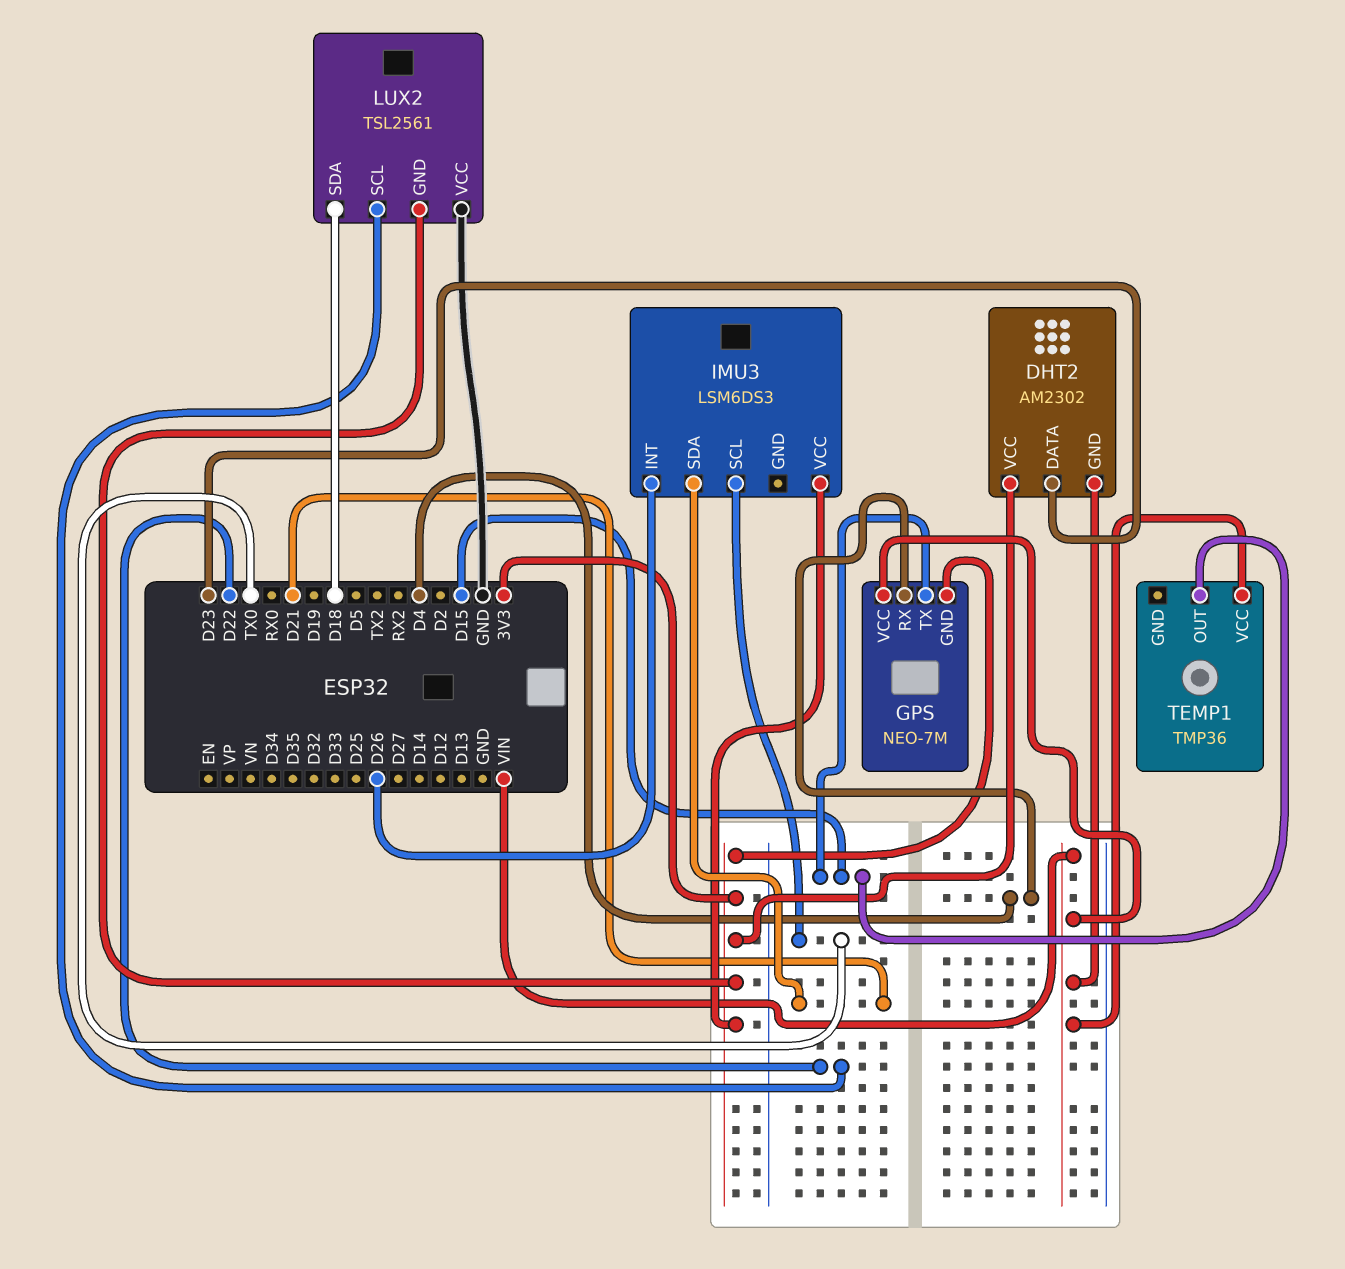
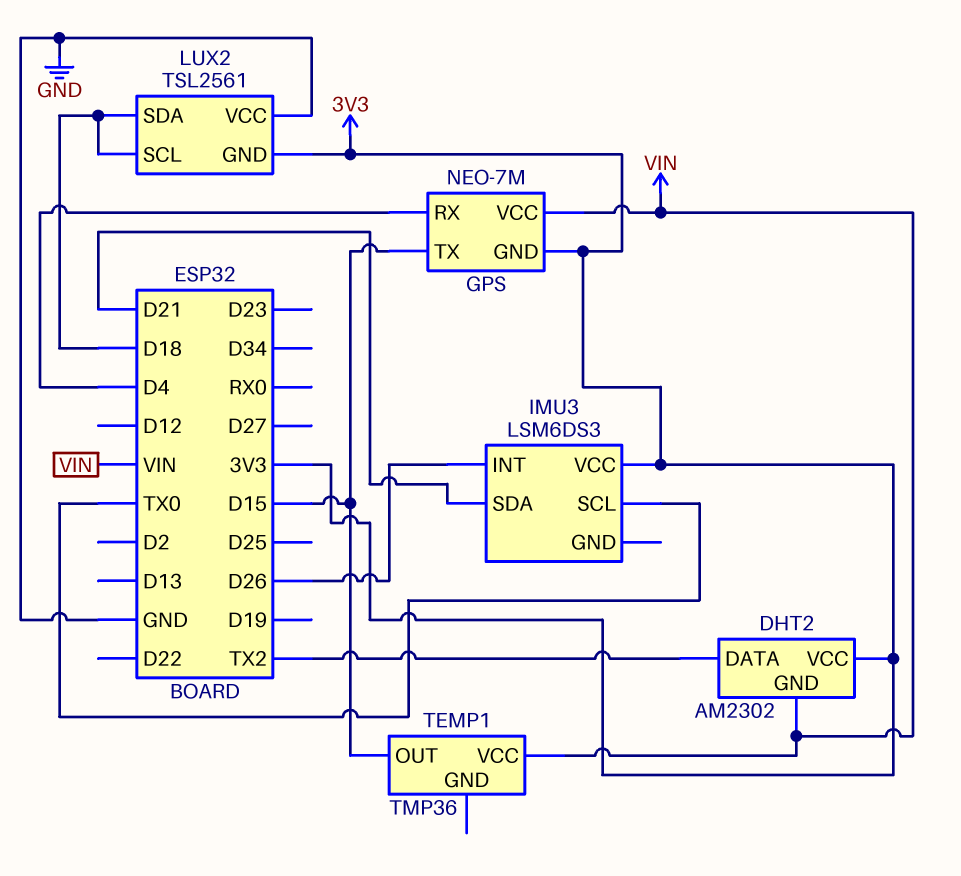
DHT2 pin DATA: D23 -> TX2
LUX2 pin SCL: D22 -> D18

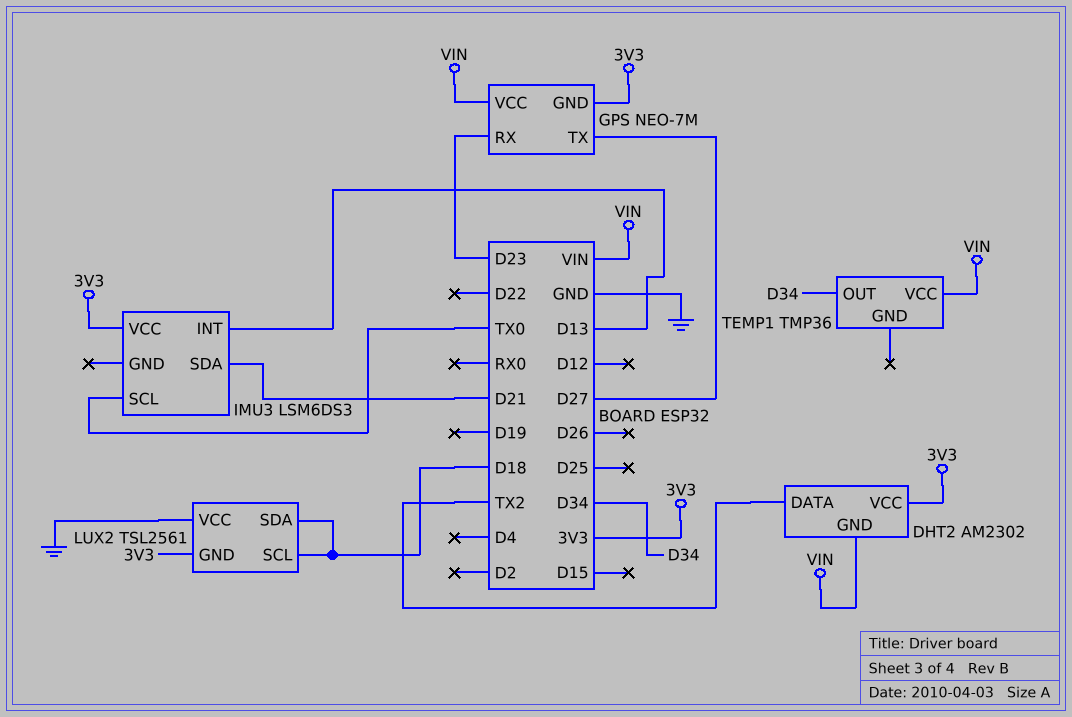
GPS pin RX: D4 -> D23
GPS pin TX: D15 -> D27
IMU3 pin INT: D26 -> D13
TEMP1 pin OUT: D15 -> D34

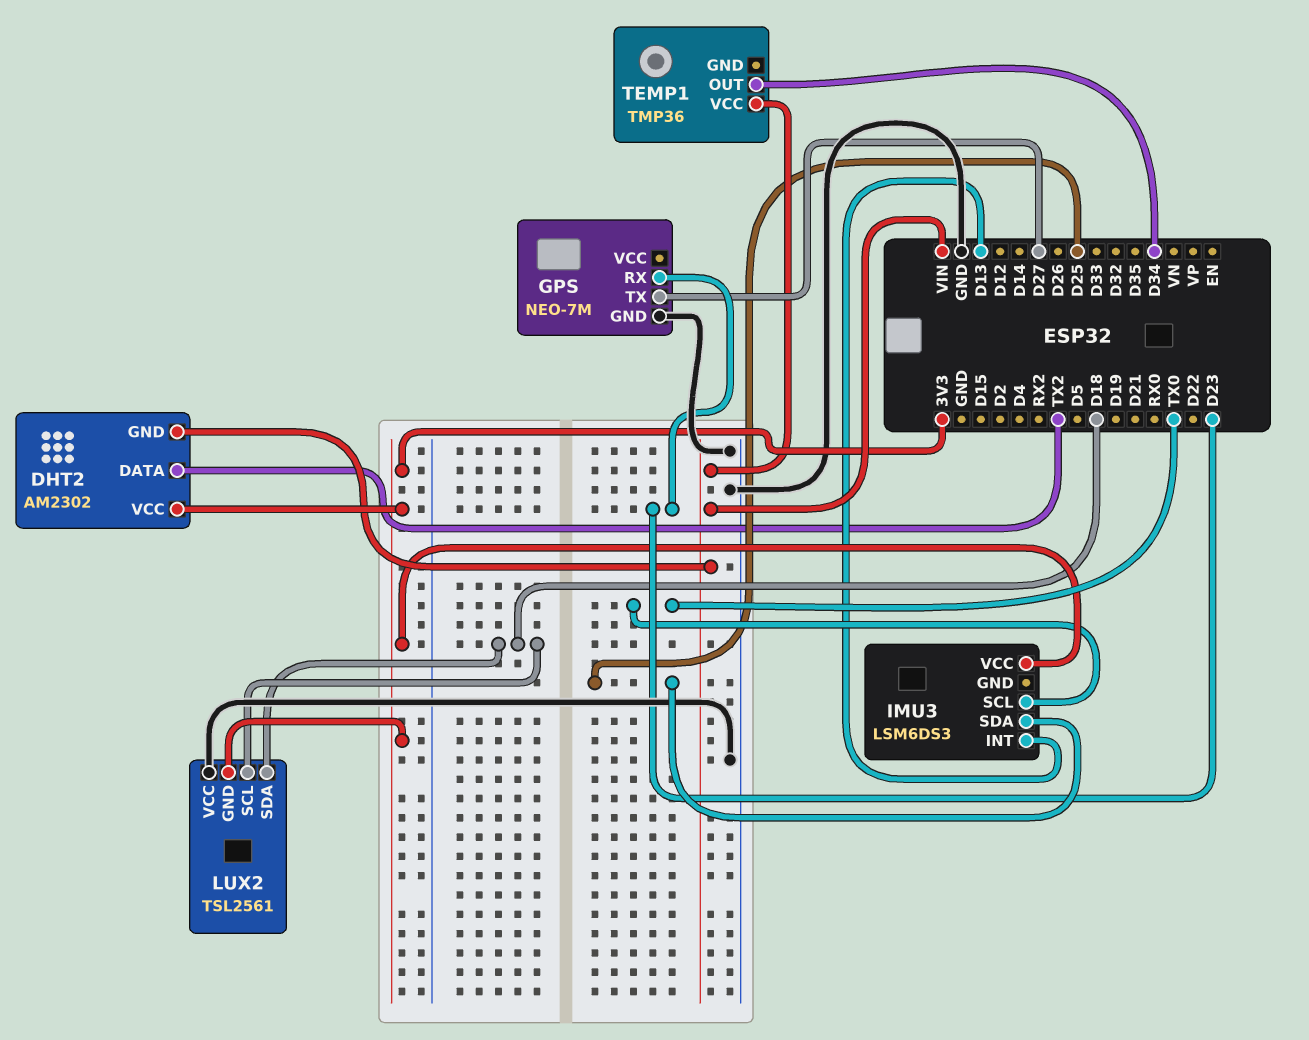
GPS pin GND: 3V3 -> GND
GPS pin VCC: VIN -> none
IMU3 pin SDA: D21 -> D25

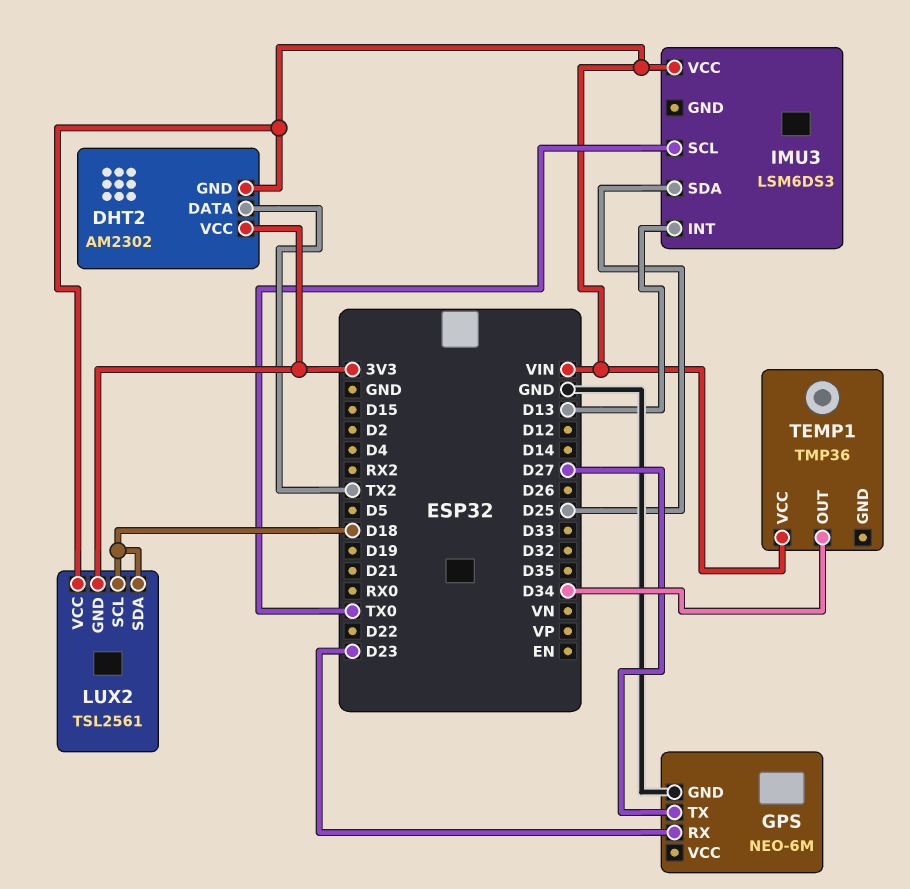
GPS: NEO-7M -> NEO-6M
IMU3 pin VCC: 3V3 -> VIN
LUX2 pin VCC: GND -> VIN

